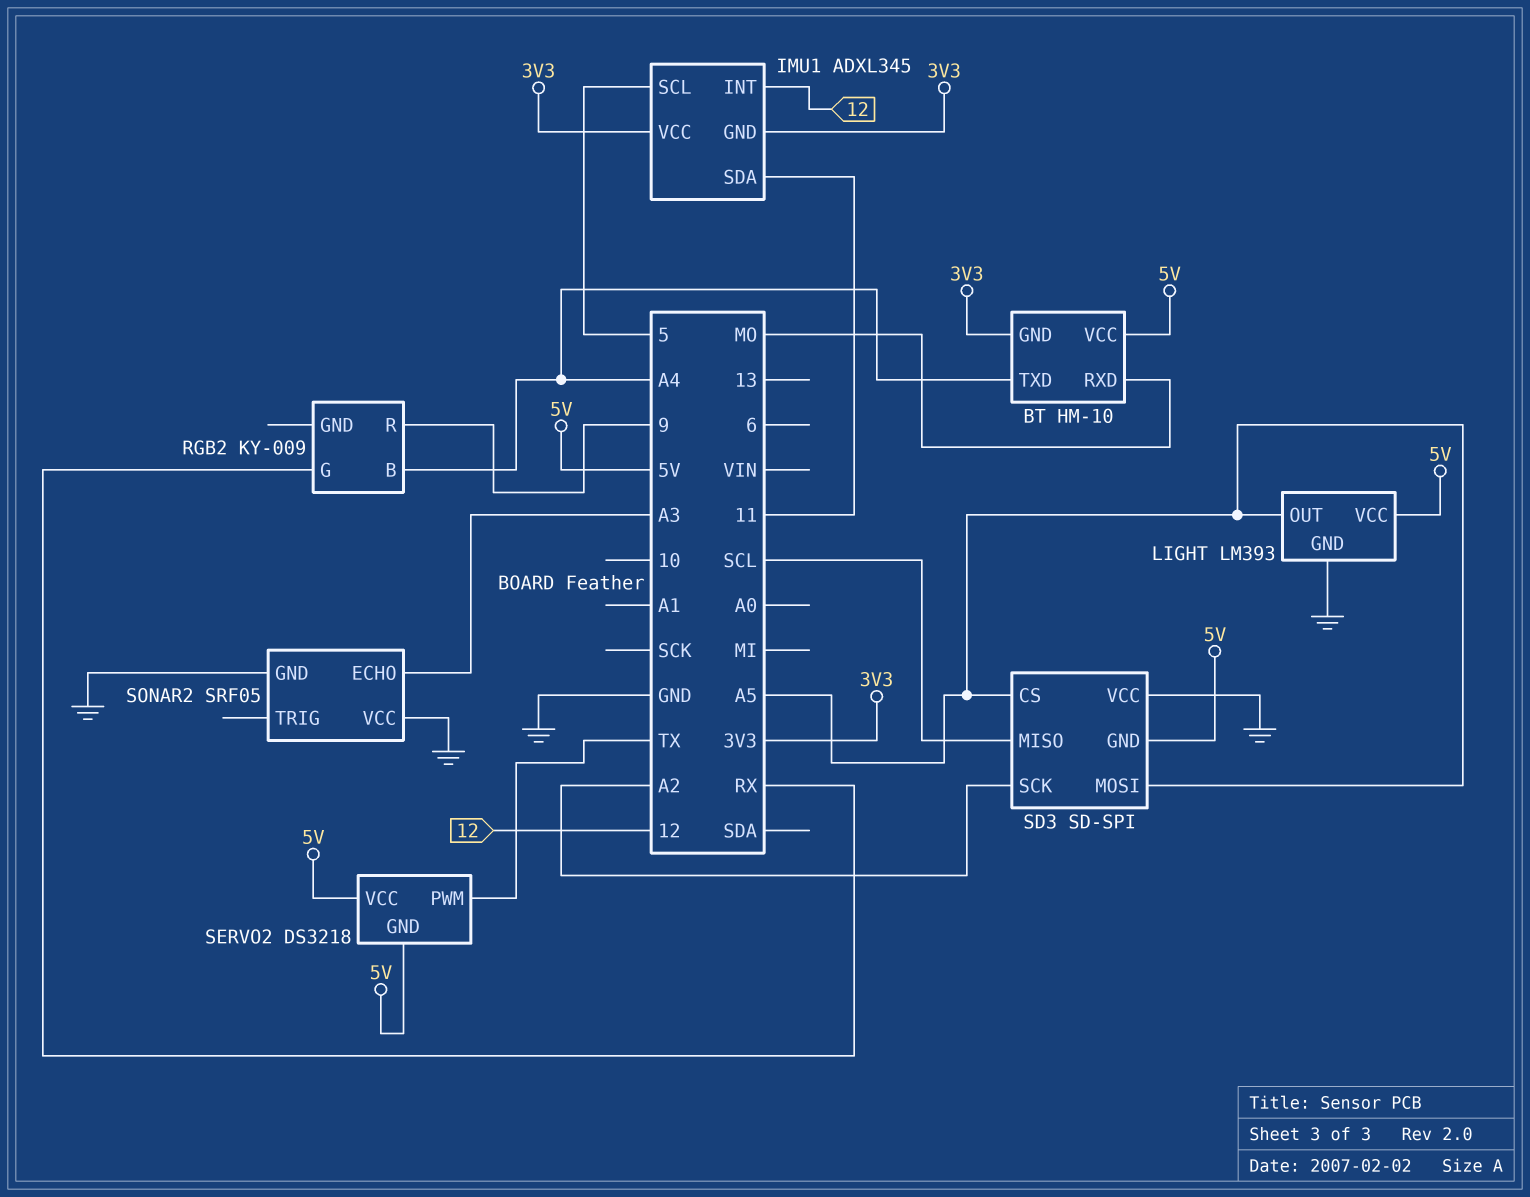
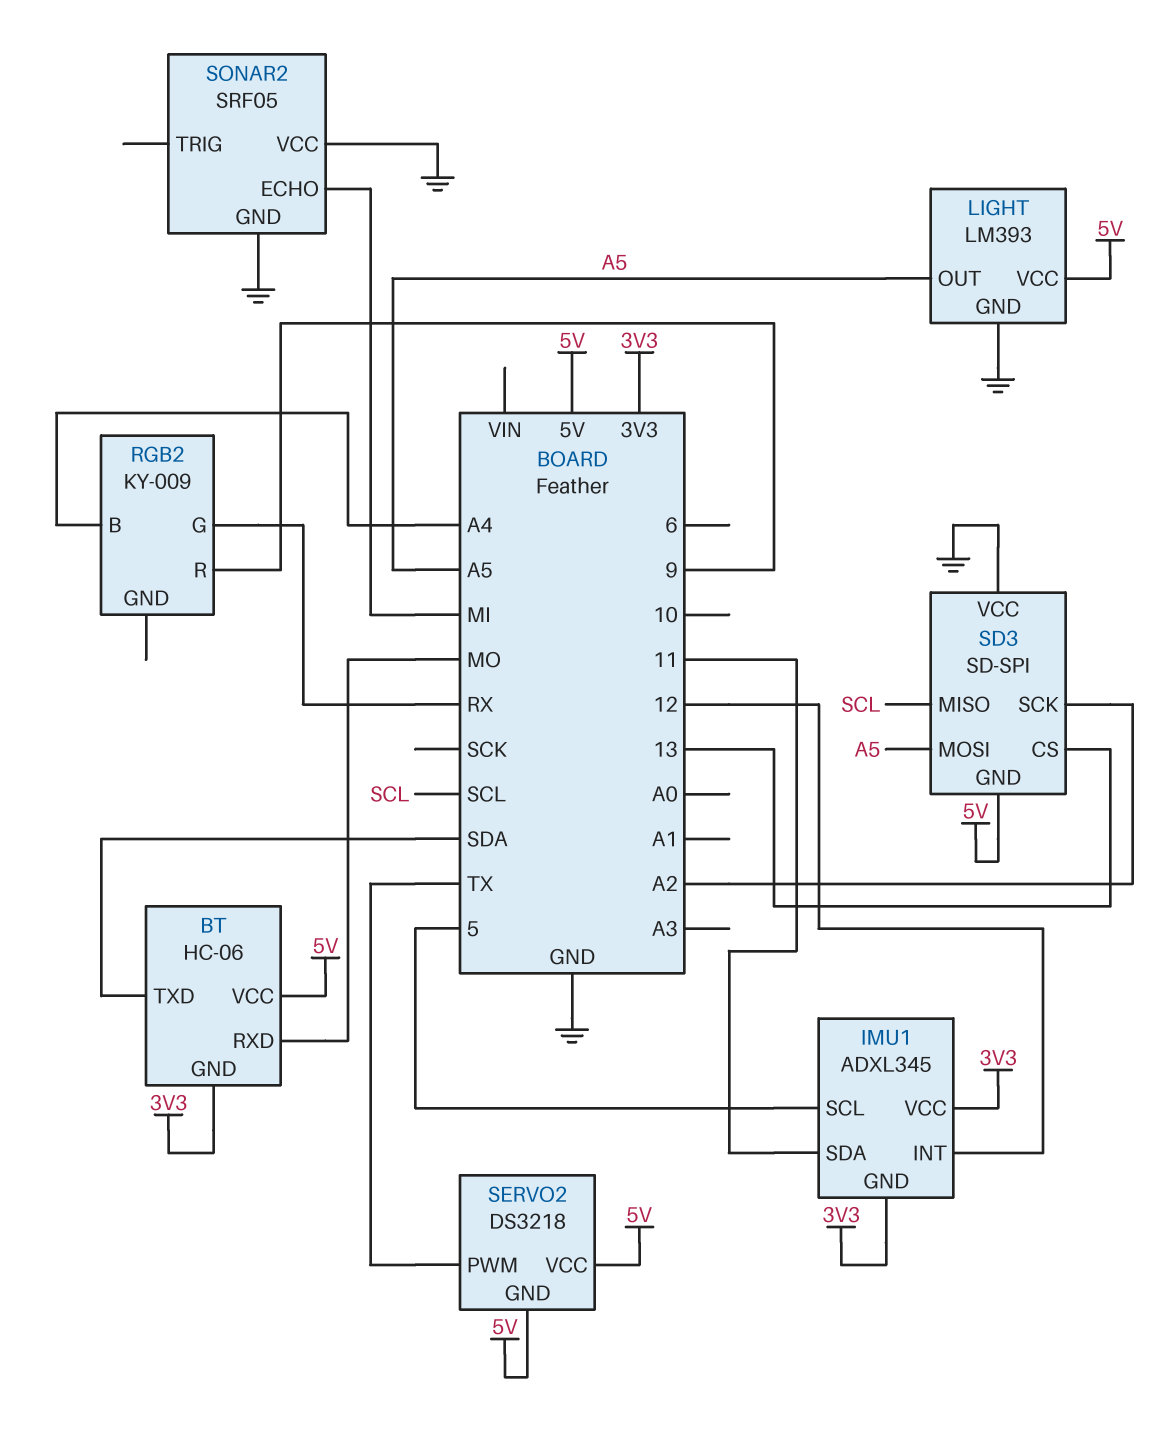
BT: HM-10 -> HC-06
BT pin TXD: A4 -> SDA
SD3 pin CS: A5 -> 13
SONAR2 pin ECHO: A3 -> MI

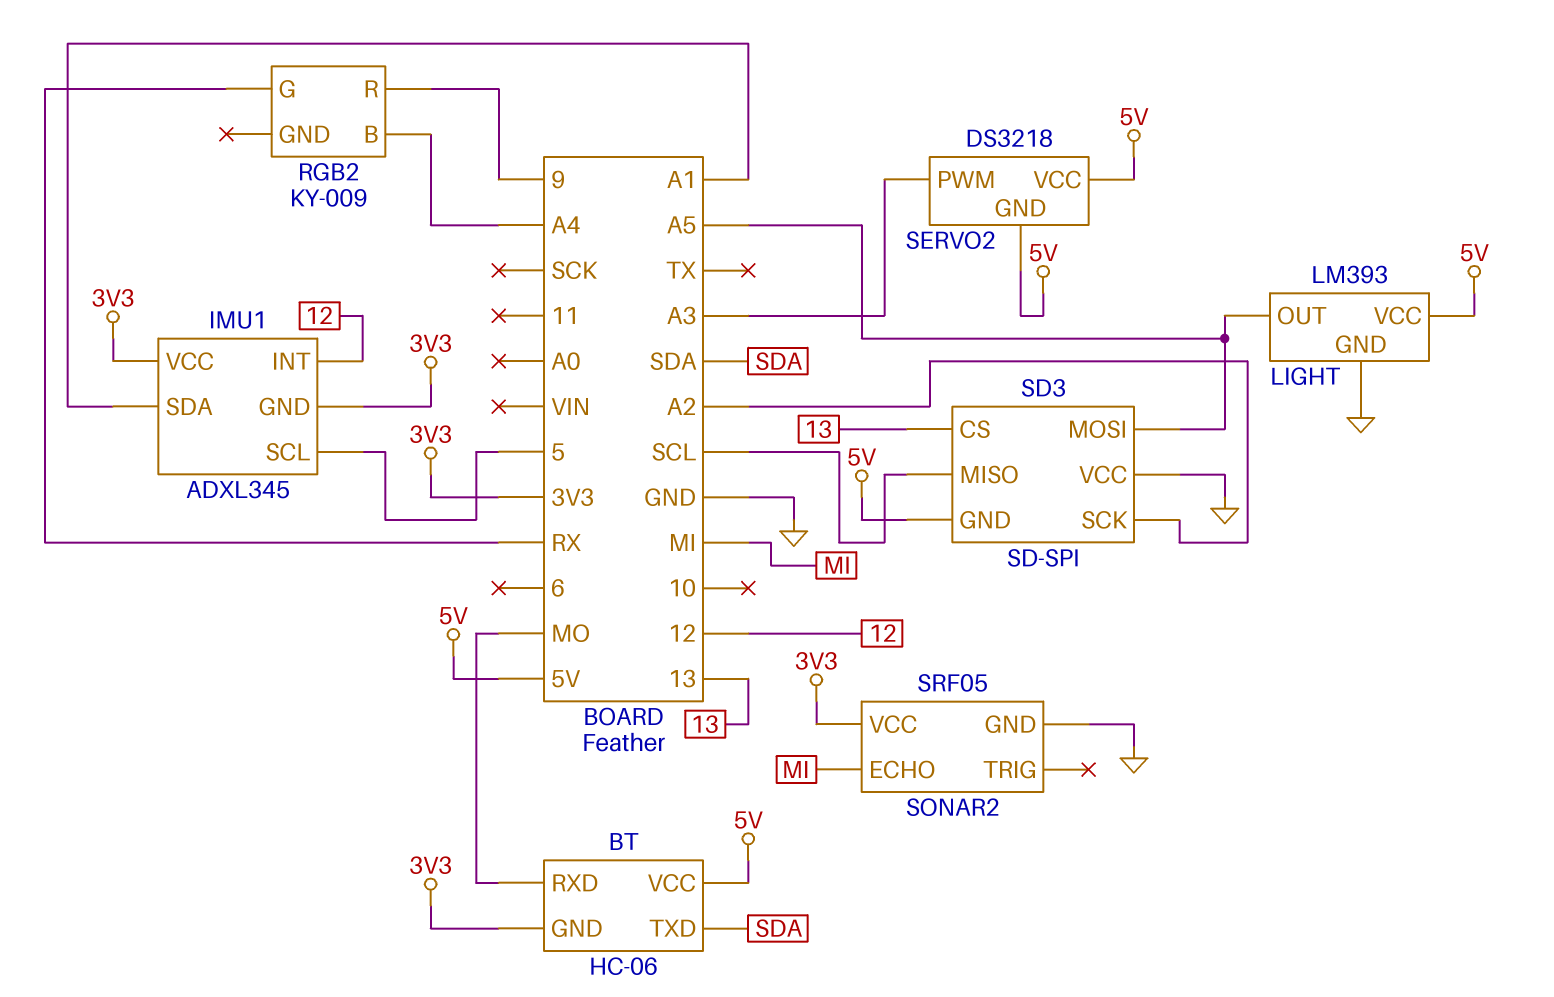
IMU1 pin SDA: 11 -> A1
SERVO2 pin PWM: TX -> A3
SONAR2 pin VCC: GND -> 3V3

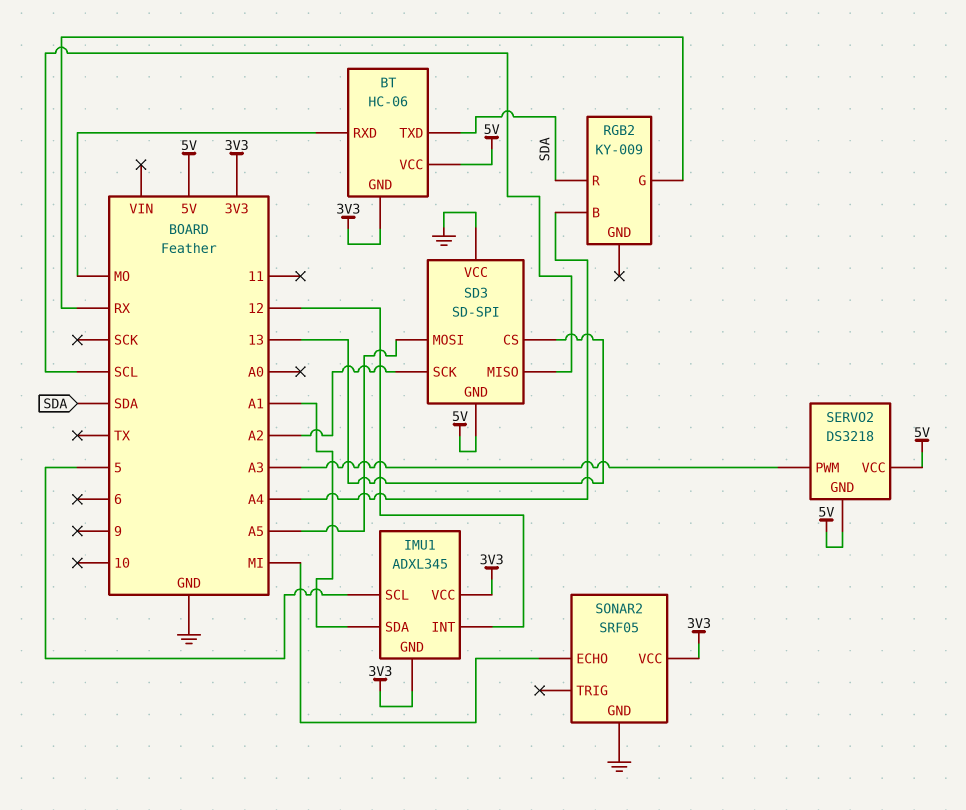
LIGHT: LM393 -> none
LIGHT pin GND: GND -> none
LIGHT pin OUT: A5 -> none
LIGHT pin VCC: 5V -> none
RGB2 pin R: 9 -> SDA

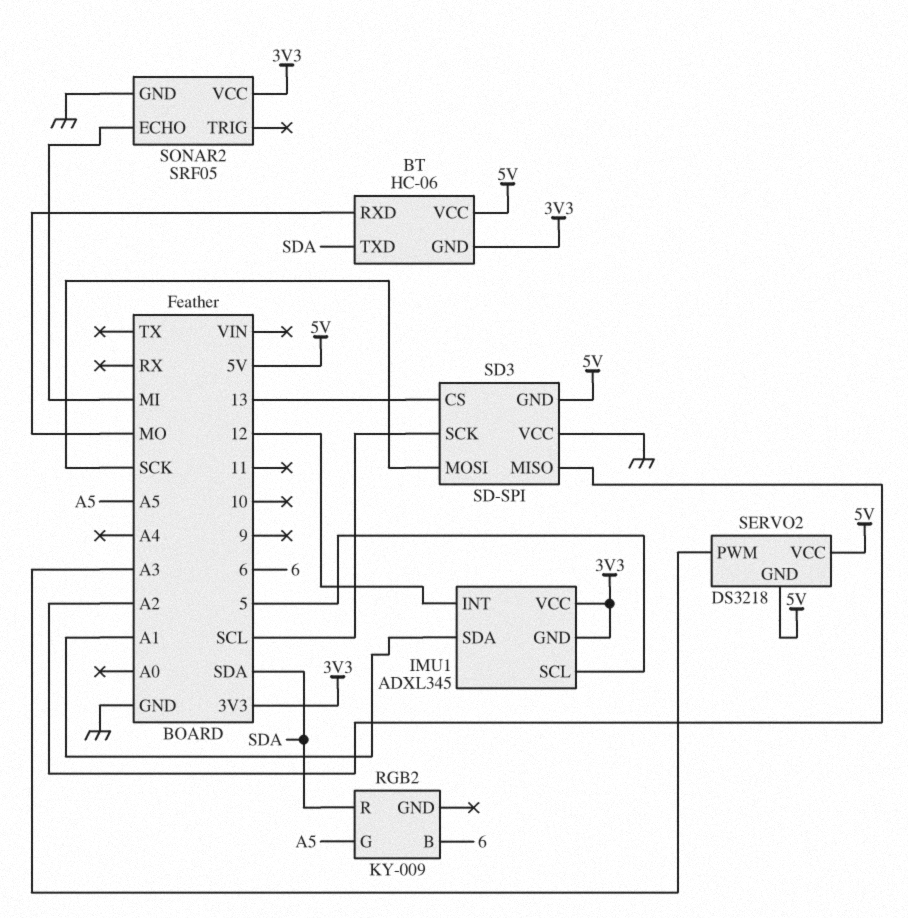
RGB2 pin B: A4 -> 6
RGB2 pin G: RX -> A5
SD3 pin MISO: SCL -> A2
SD3 pin MOSI: A5 -> SCK
SD3 pin SCK: A2 -> SCL

